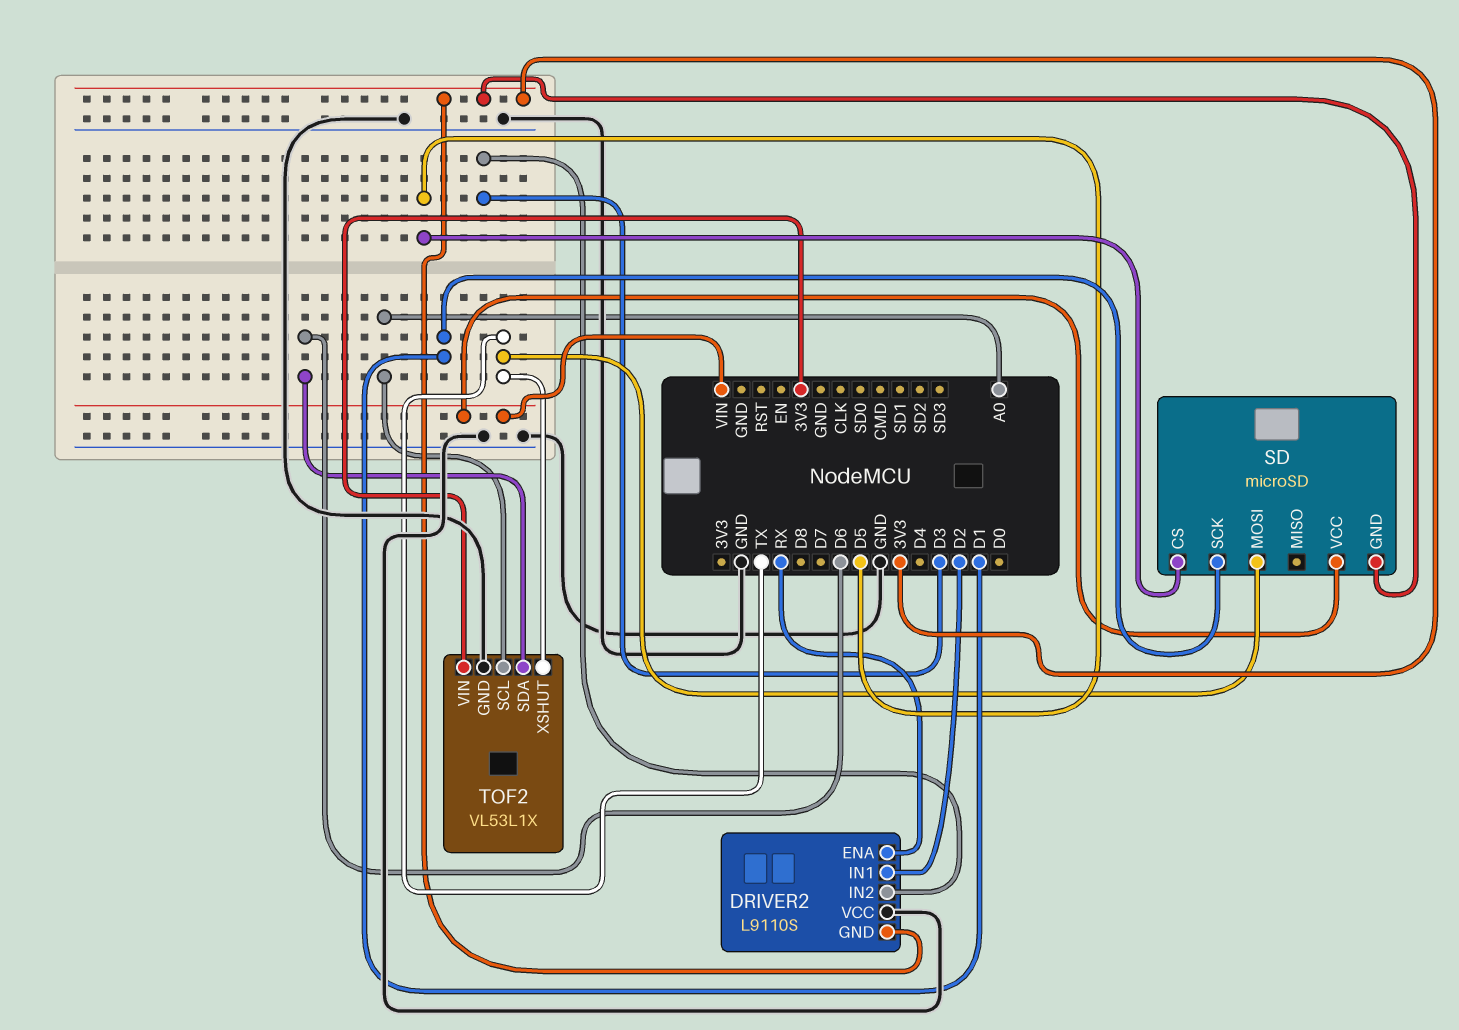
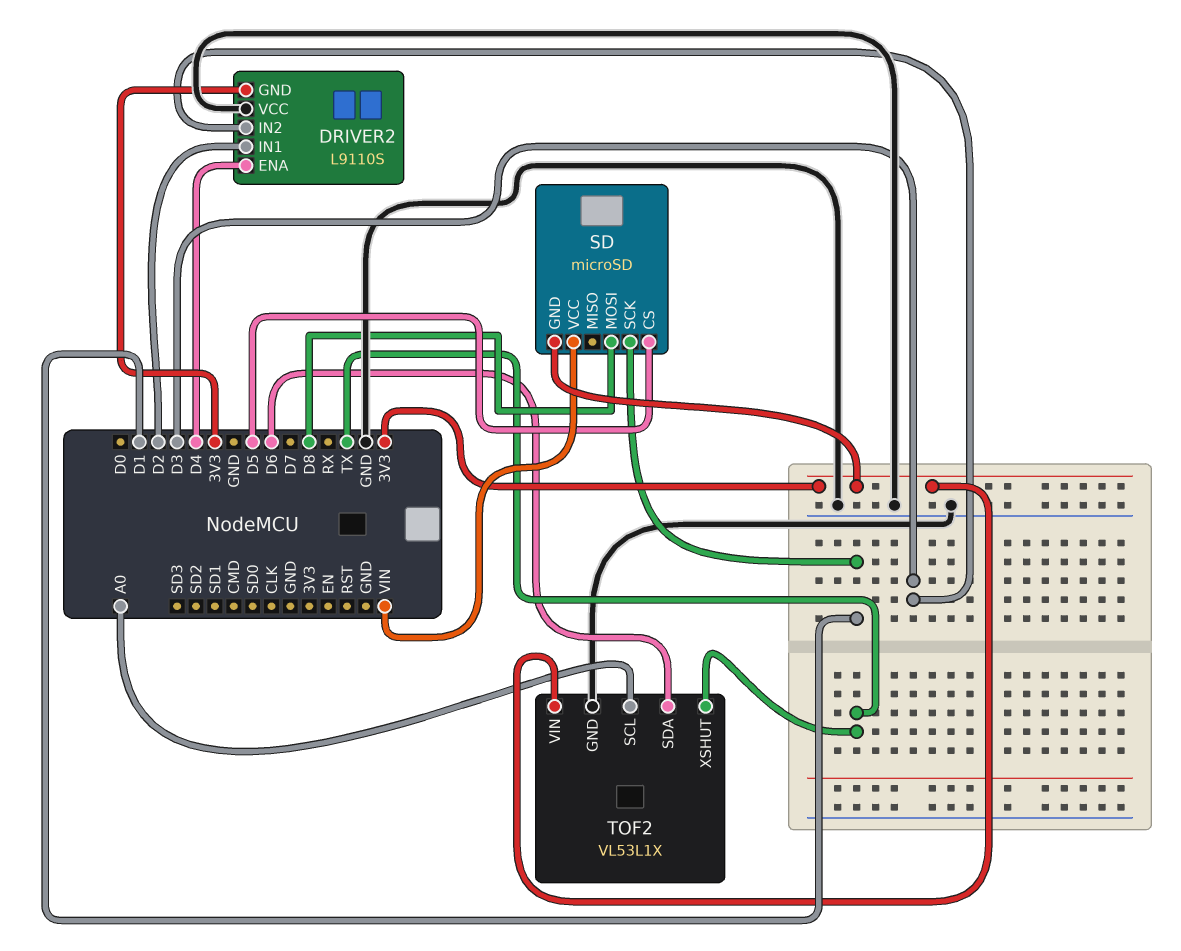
DRIVER2 pin ENA: RX -> D4
SD pin MOSI: TX -> D8

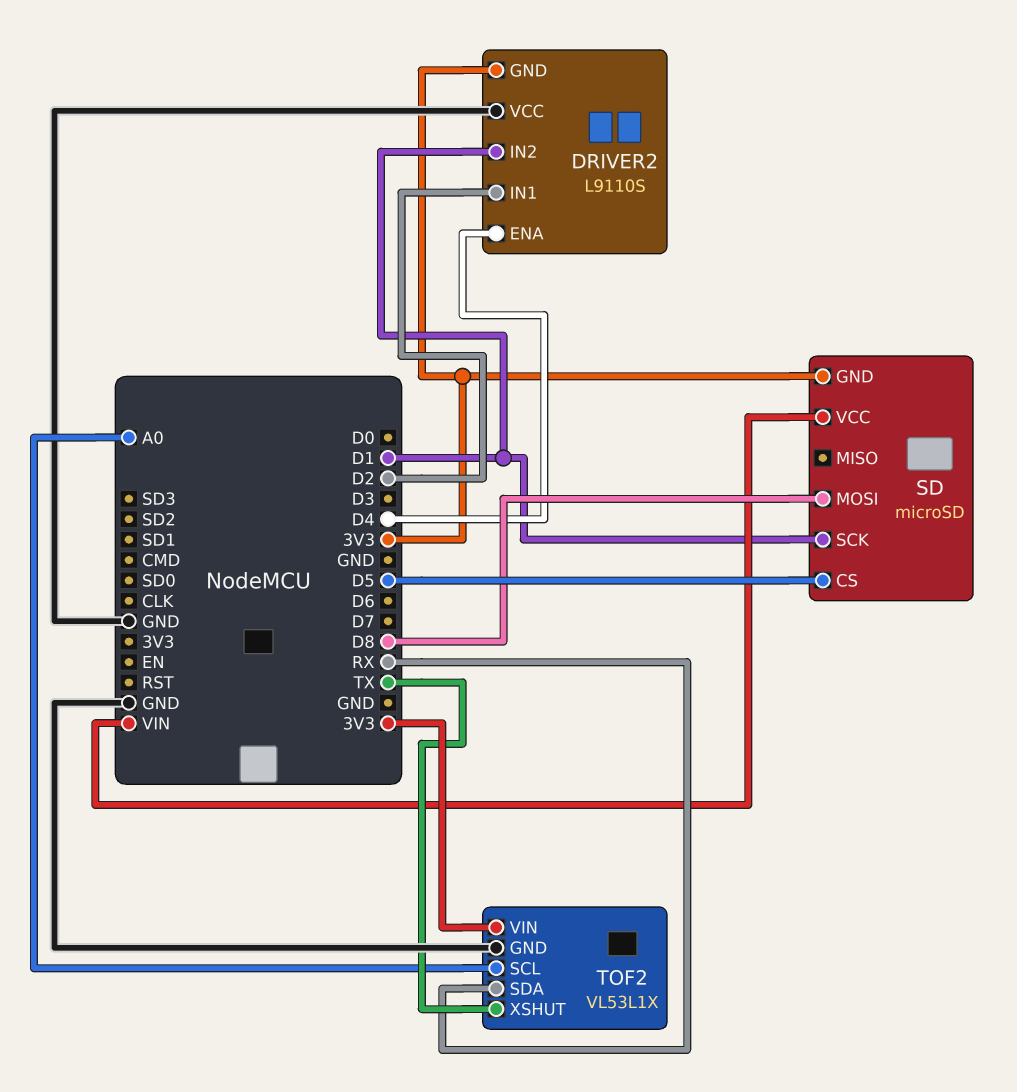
DRIVER2 pin IN2: D3 -> D1
TOF2 pin SDA: D6 -> RX

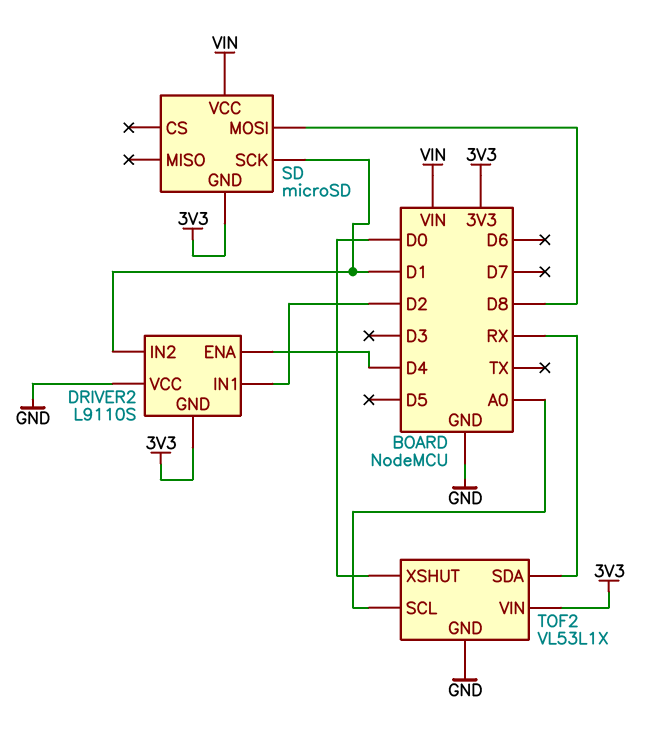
SD pin CS: D5 -> none
TOF2 pin XSHUT: TX -> D0

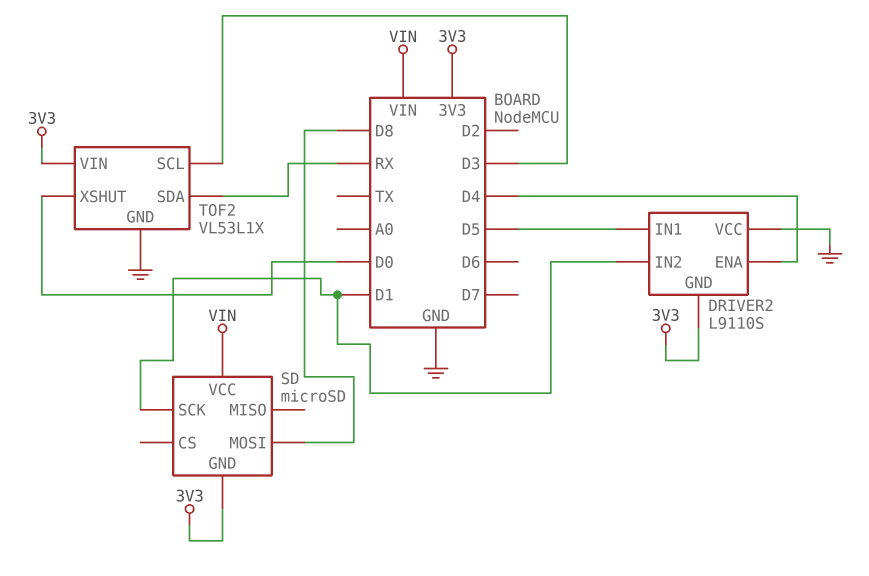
DRIVER2 pin IN1: D2 -> D5
TOF2 pin SCL: A0 -> D3

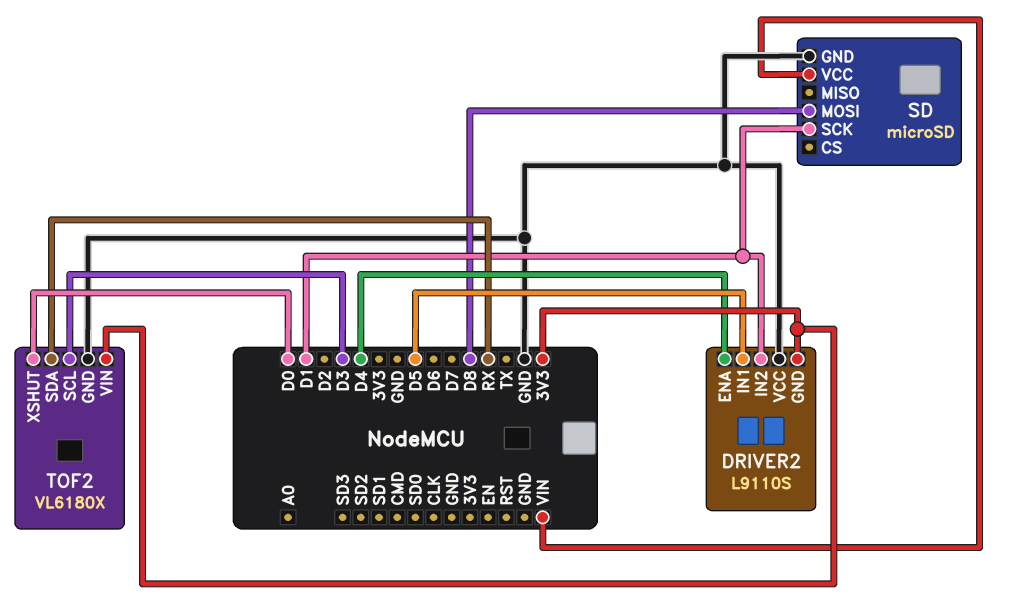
SD pin GND: 3V3 -> GND
TOF2: VL53L1X -> VL6180X

